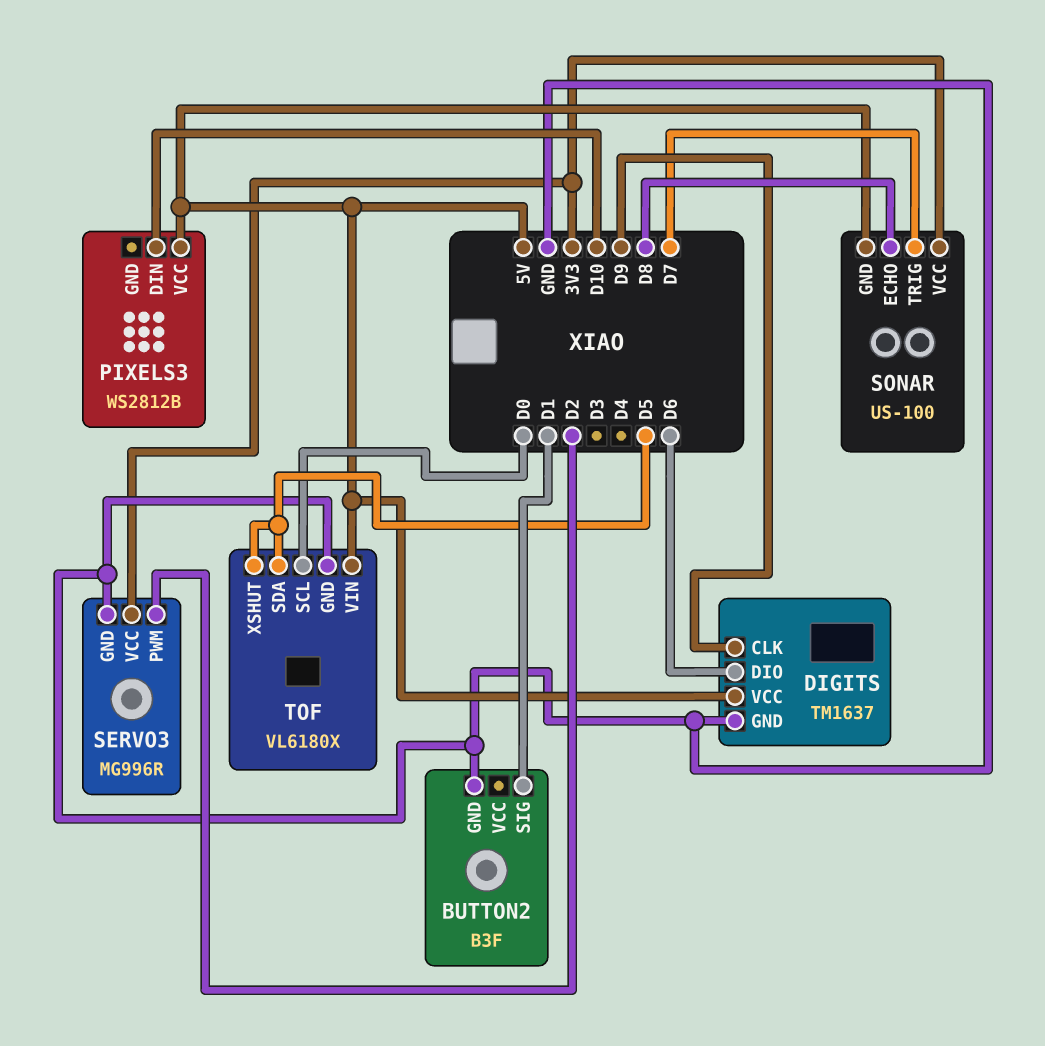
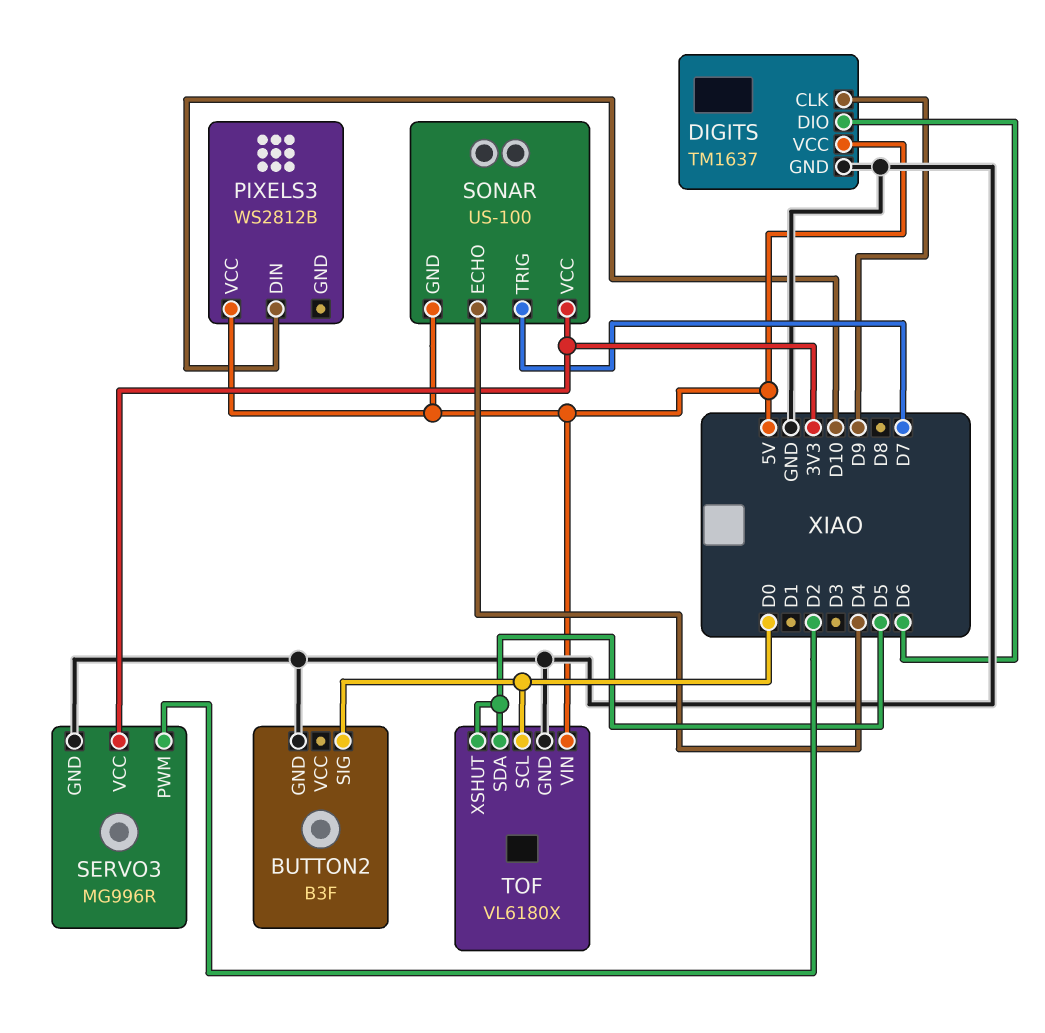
BUTTON2 pin SIG: D1 -> D0
SONAR pin ECHO: D8 -> D4

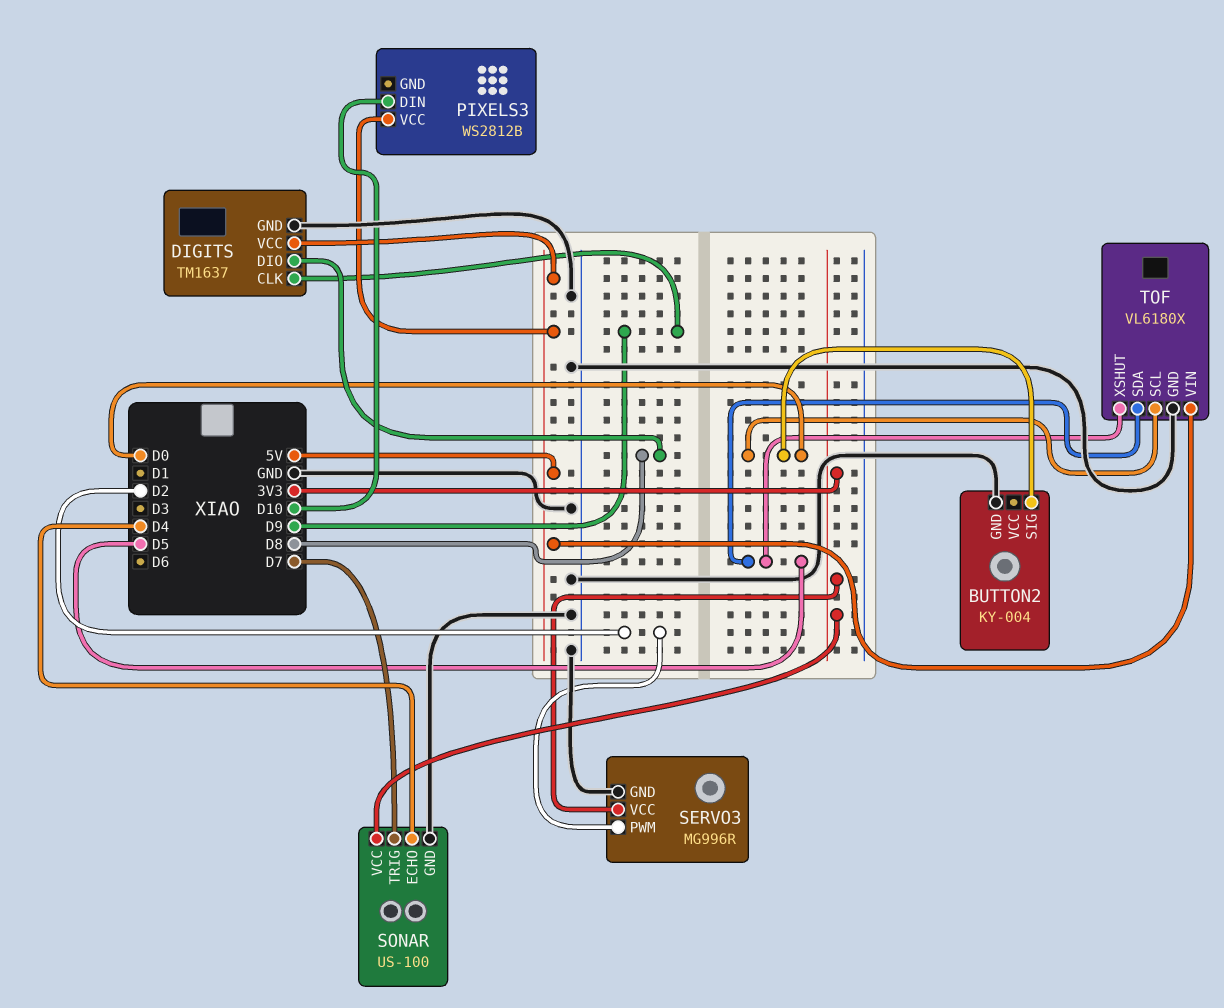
BUTTON2: B3F -> KY-004
DIGITS pin DIO: D6 -> D8
SONAR pin GND: 5V -> GND

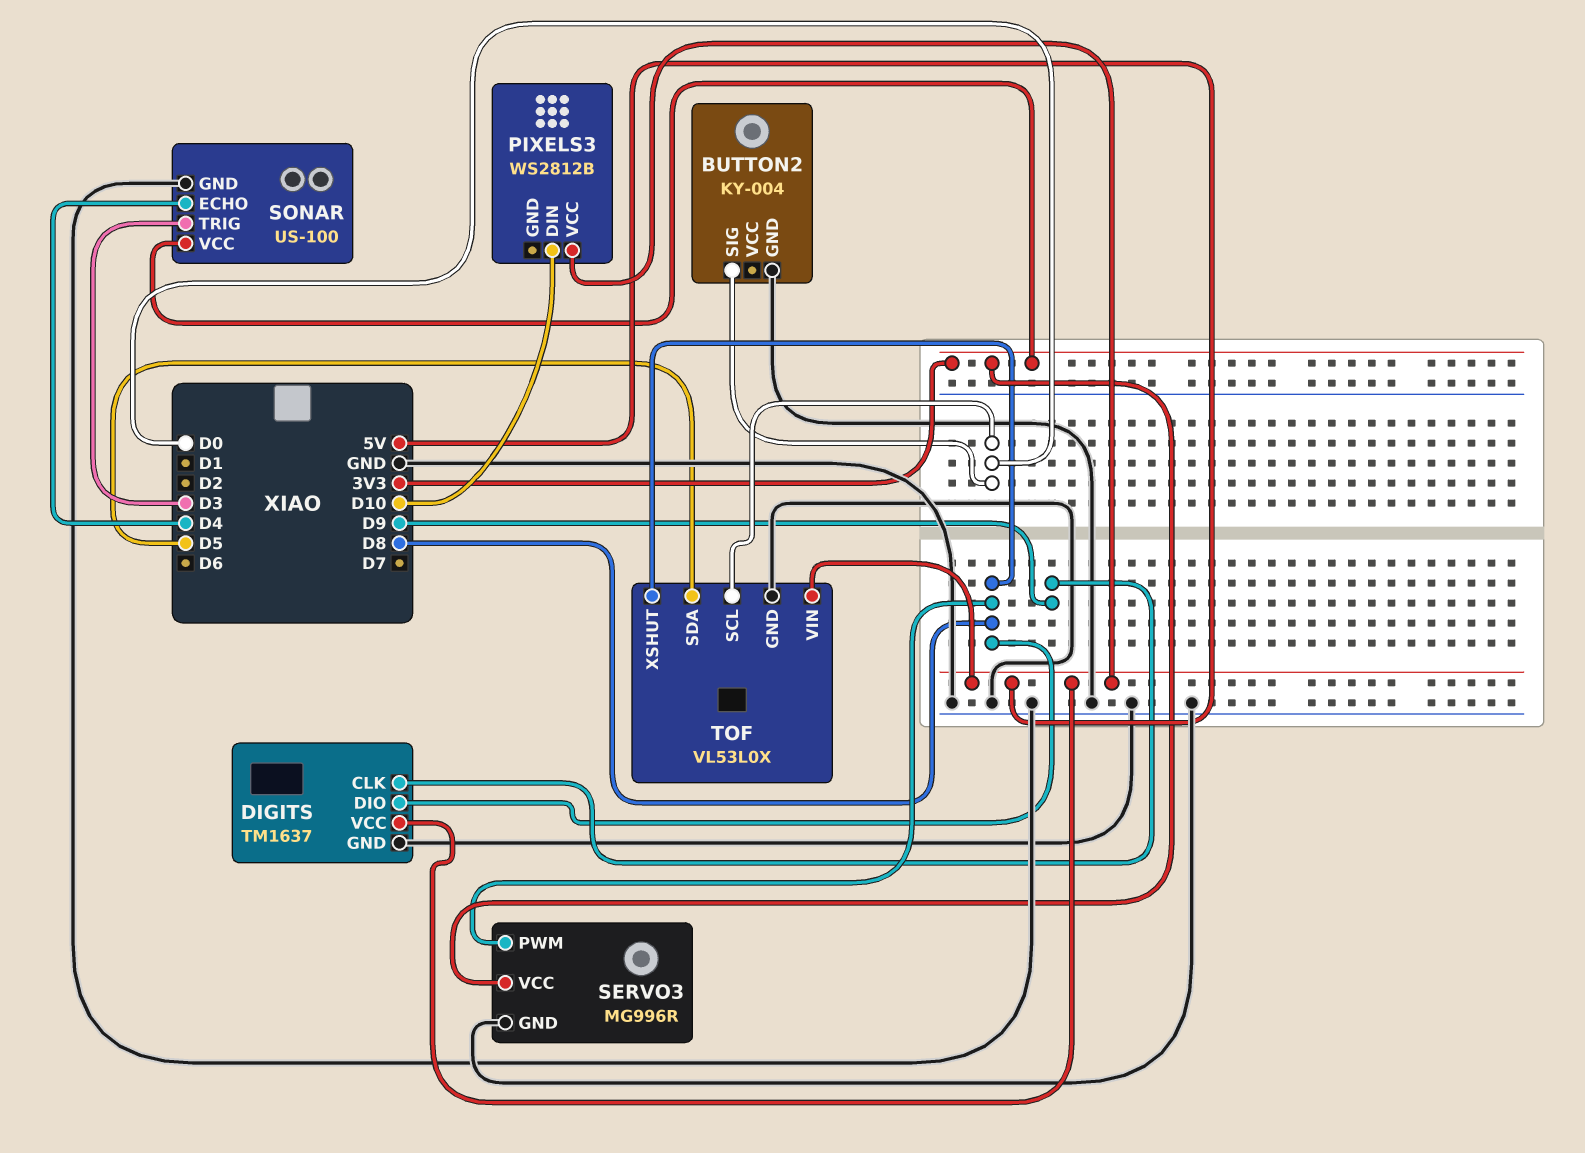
SERVO3 pin PWM: D2 -> D8
SONAR pin TRIG: D7 -> D3
TOF: VL6180X -> VL53L0X
TOF pin XSHUT: D5 -> D8

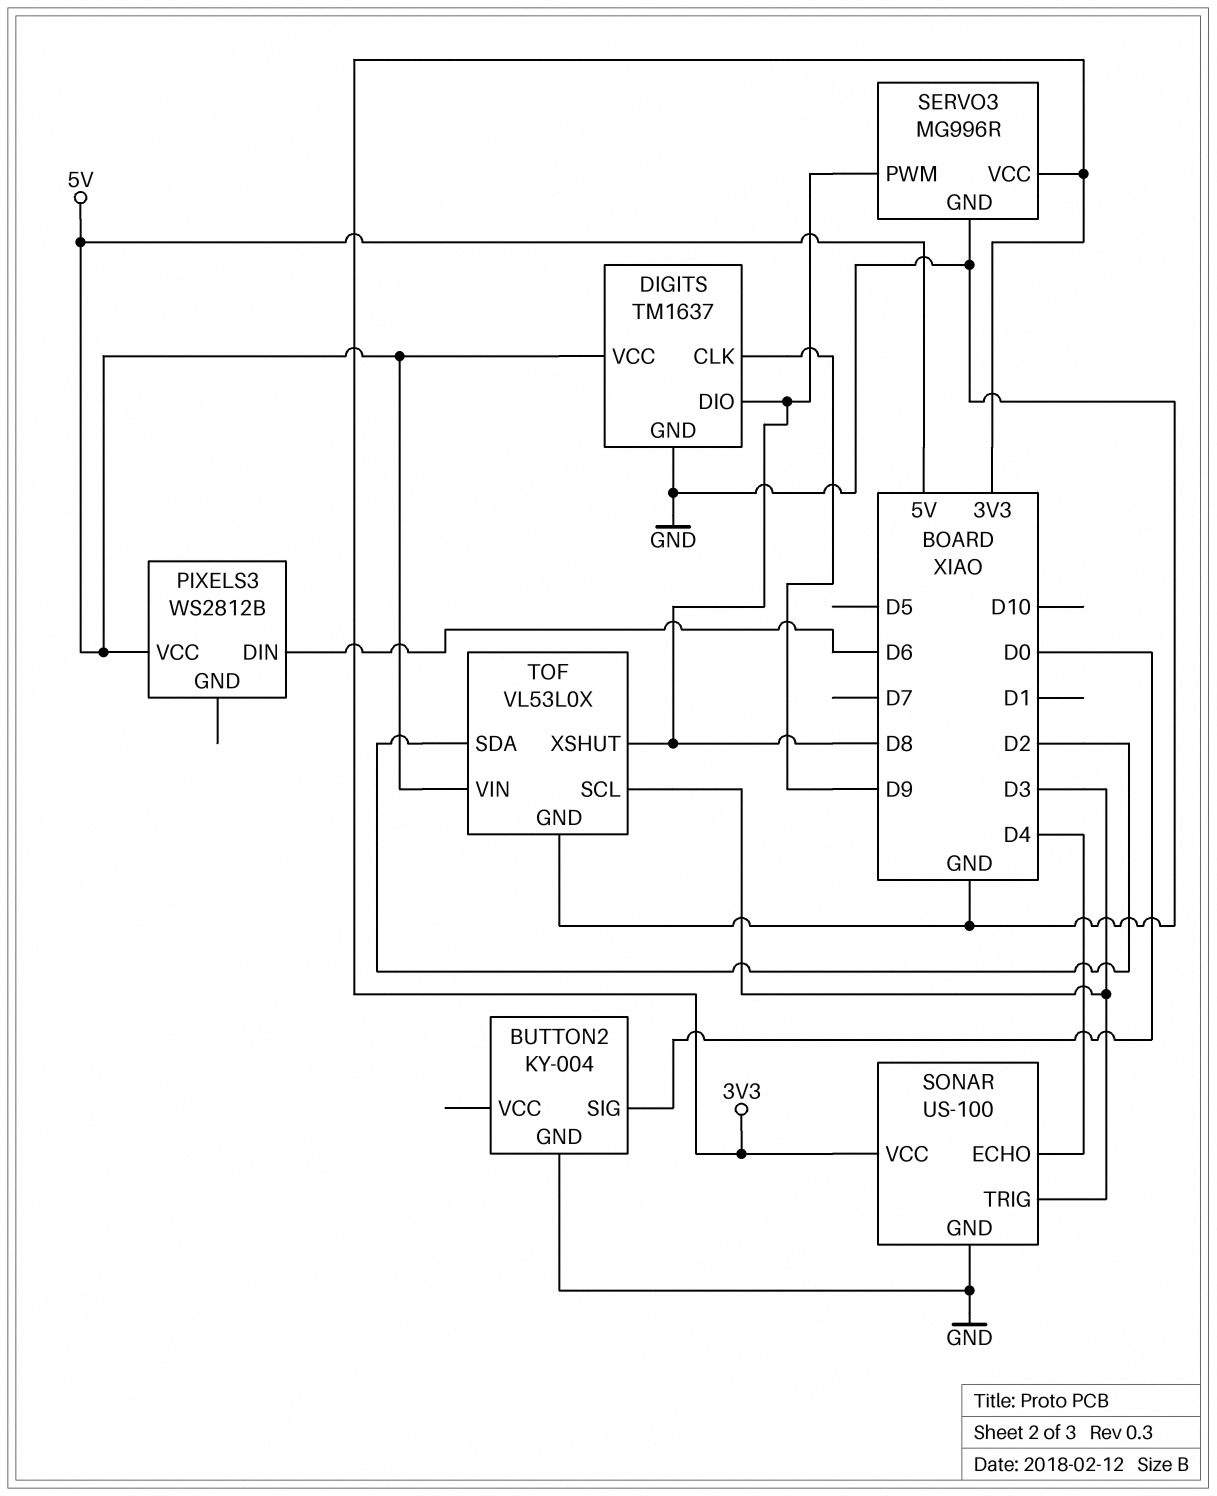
PIXELS3 pin DIN: D10 -> D6
TOF pin SCL: D0 -> D3
TOF pin SDA: D5 -> D2

